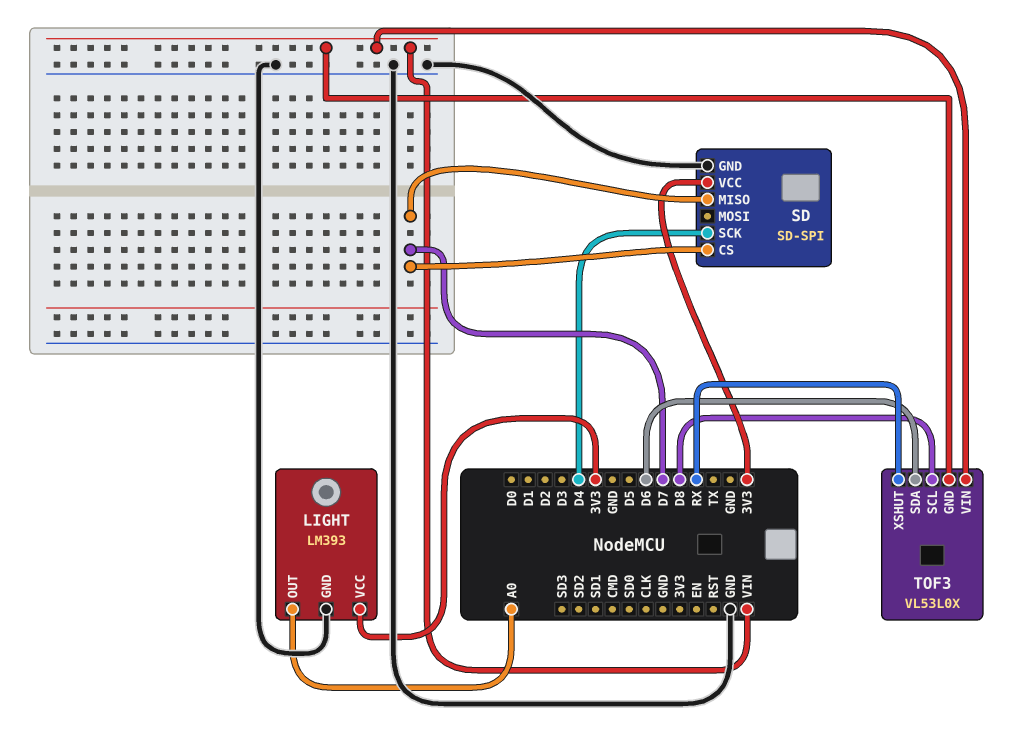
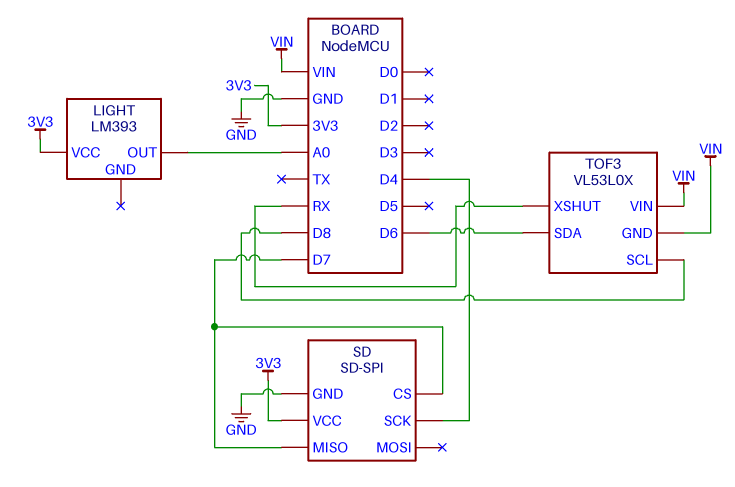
LIGHT pin GND: GND -> none

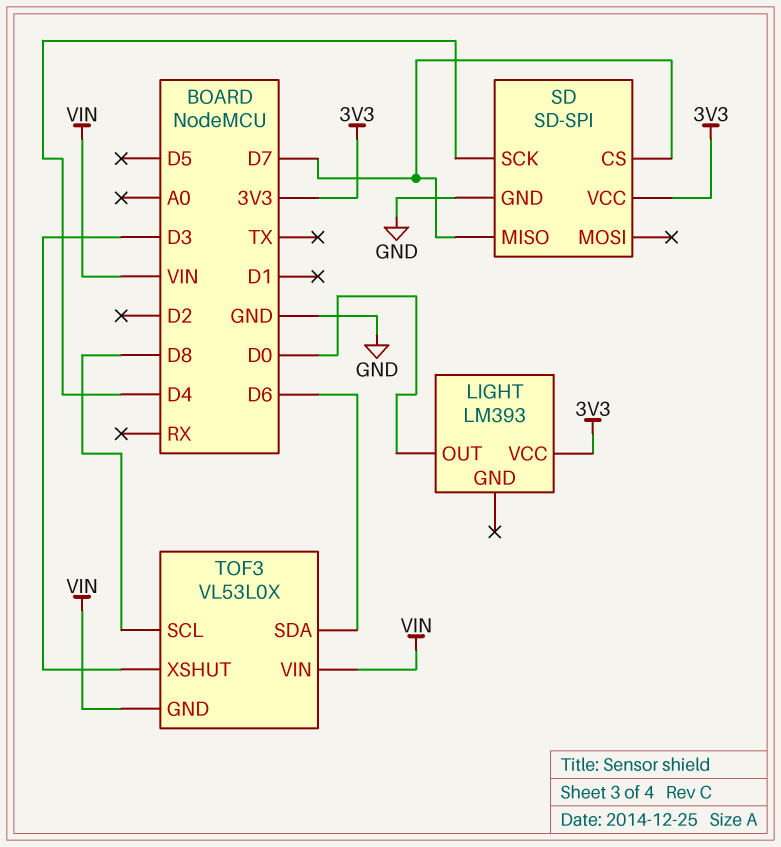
LIGHT pin OUT: A0 -> D0
TOF3 pin XSHUT: RX -> D3

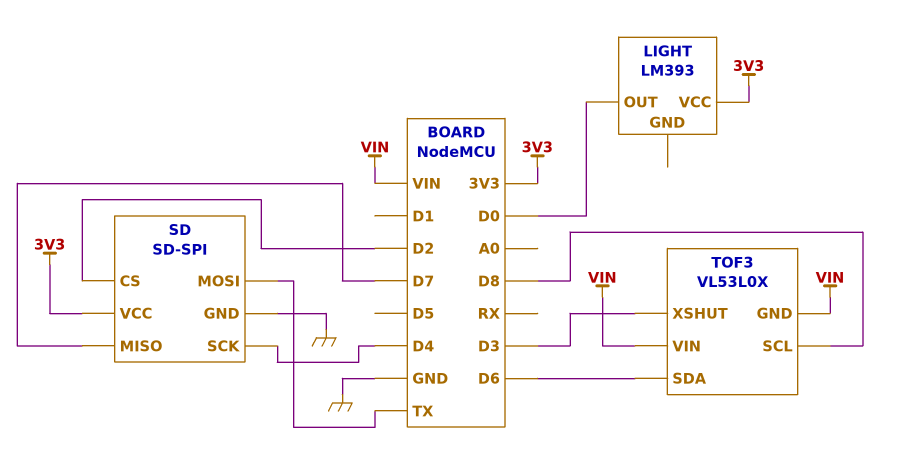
SD pin CS: D7 -> D2
SD pin MOSI: none -> TX

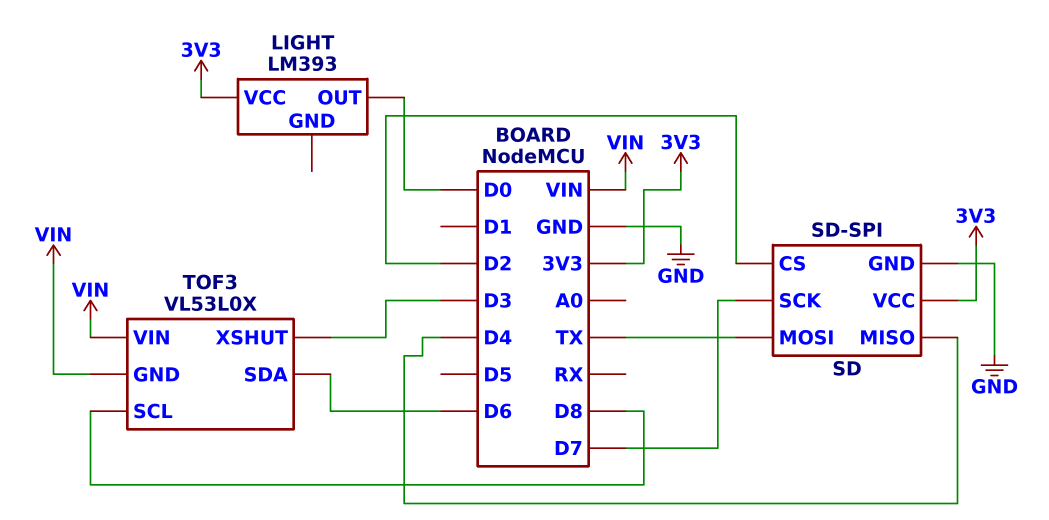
SD pin MISO: D7 -> D4
SD pin SCK: D4 -> D7

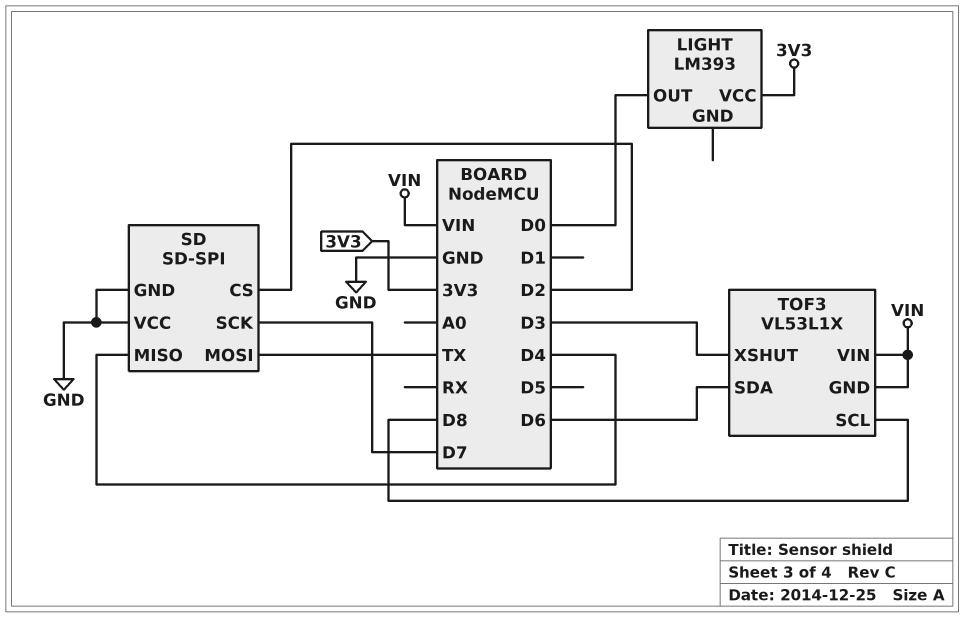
SD pin VCC: 3V3 -> GND
TOF3: VL53L0X -> VL53L1X

